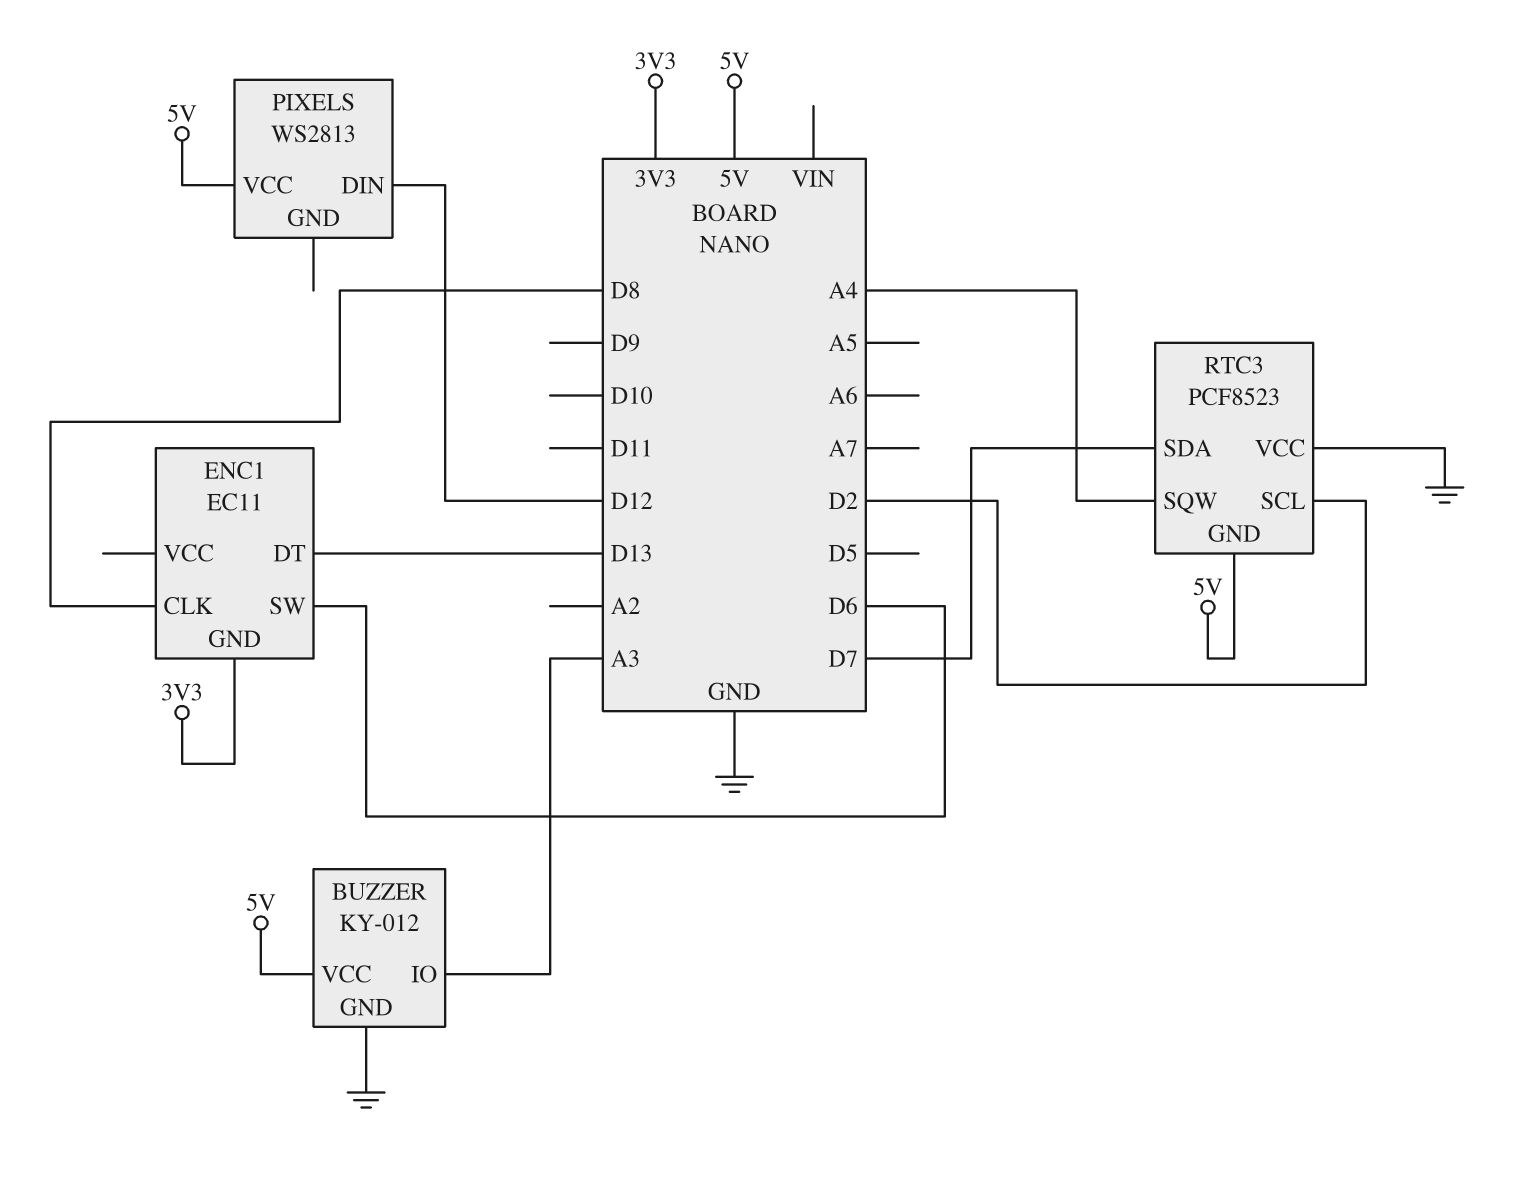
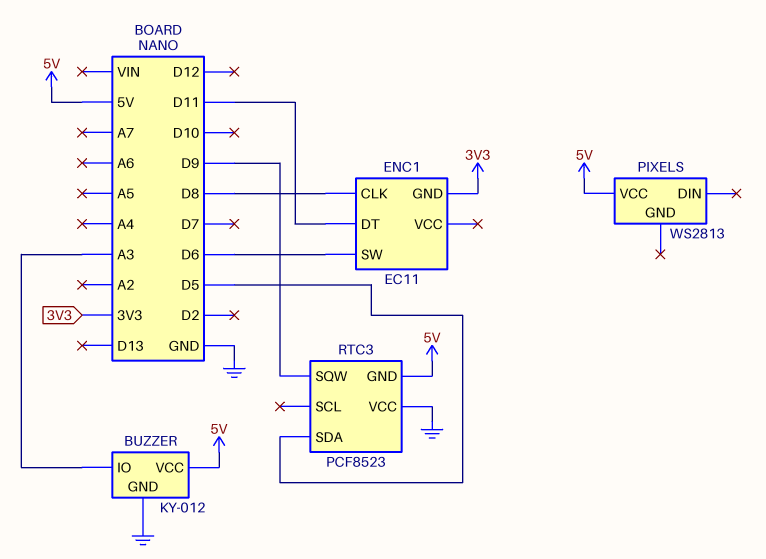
ENC1 pin DT: D13 -> D11
PIXELS pin DIN: D12 -> none
RTC3 pin SCL: D2 -> none
RTC3 pin SDA: D7 -> D5
RTC3 pin SQW: A4 -> D9

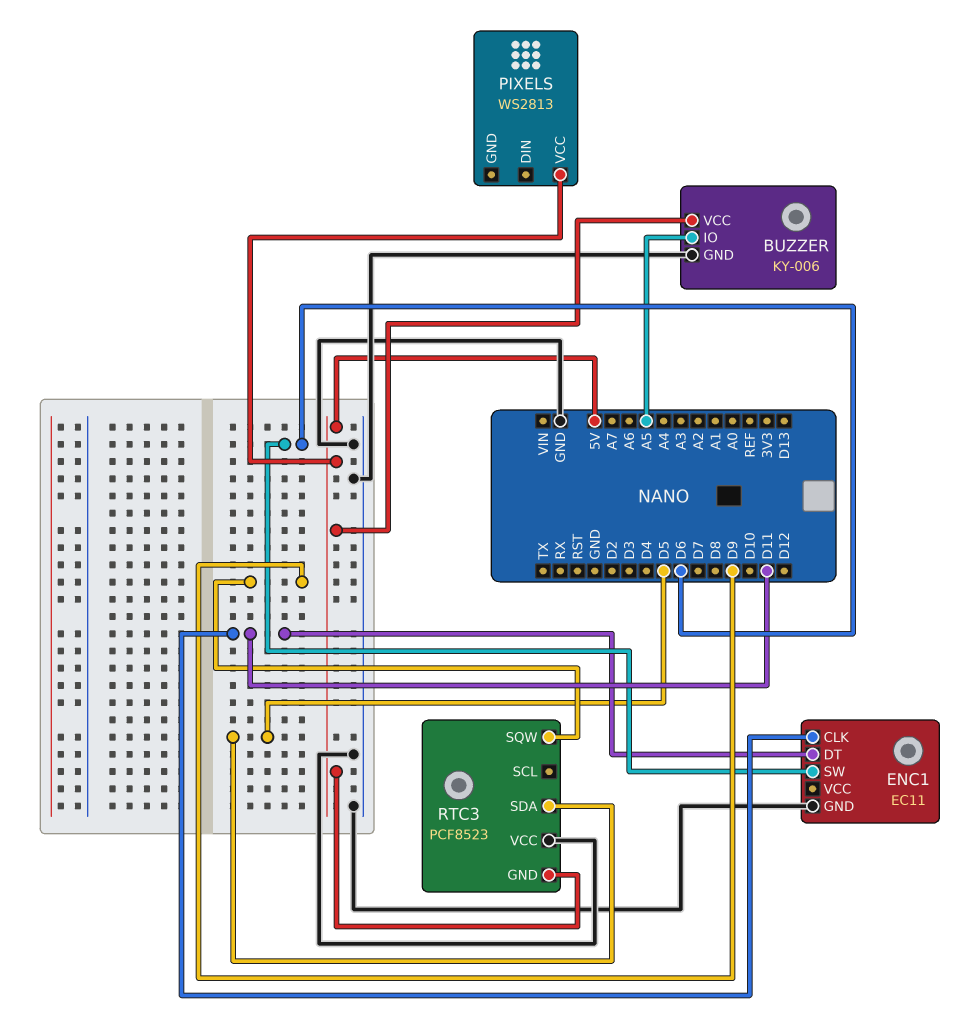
BUZZER: KY-012 -> KY-006
BUZZER pin IO: A3 -> A5
ENC1 pin CLK: D8 -> D11
ENC1 pin GND: 3V3 -> GND

